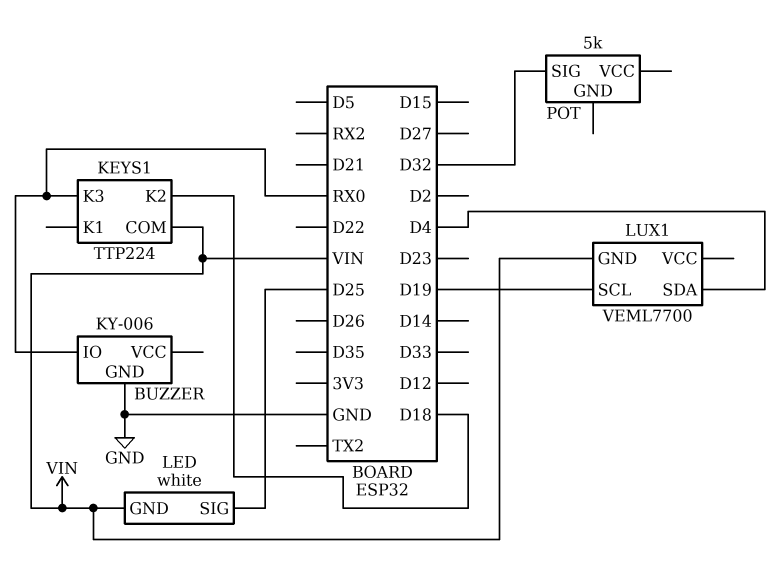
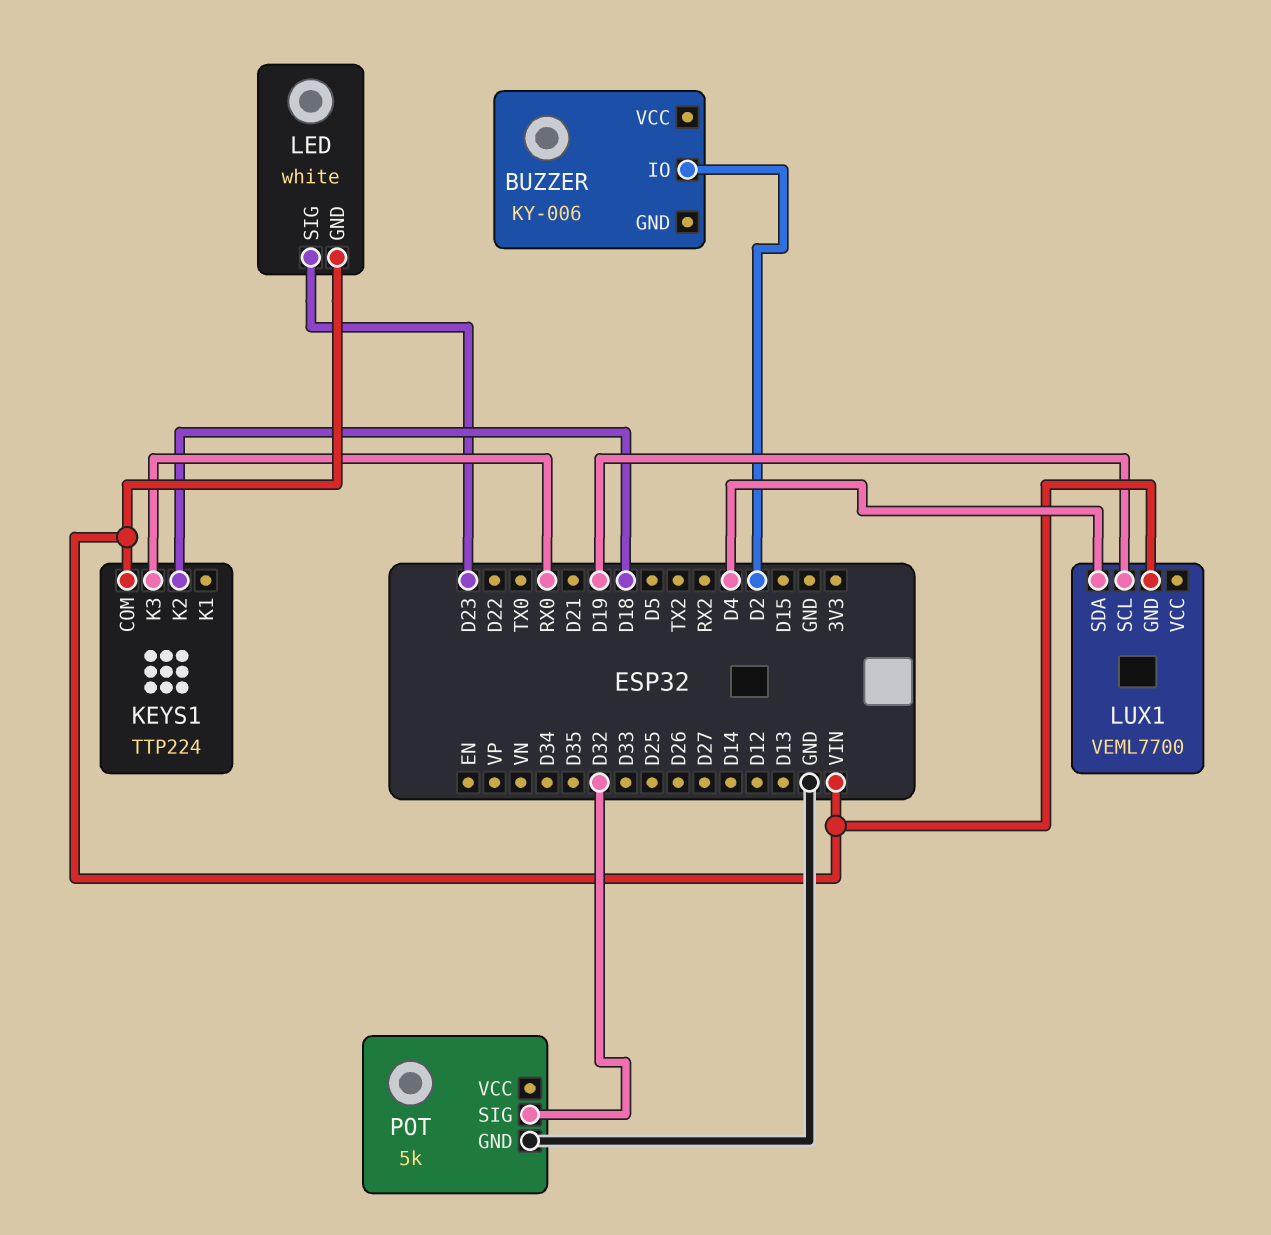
BUZZER pin GND: GND -> none
BUZZER pin IO: RX0 -> D2
LED pin SIG: D25 -> D23
POT pin GND: none -> GND

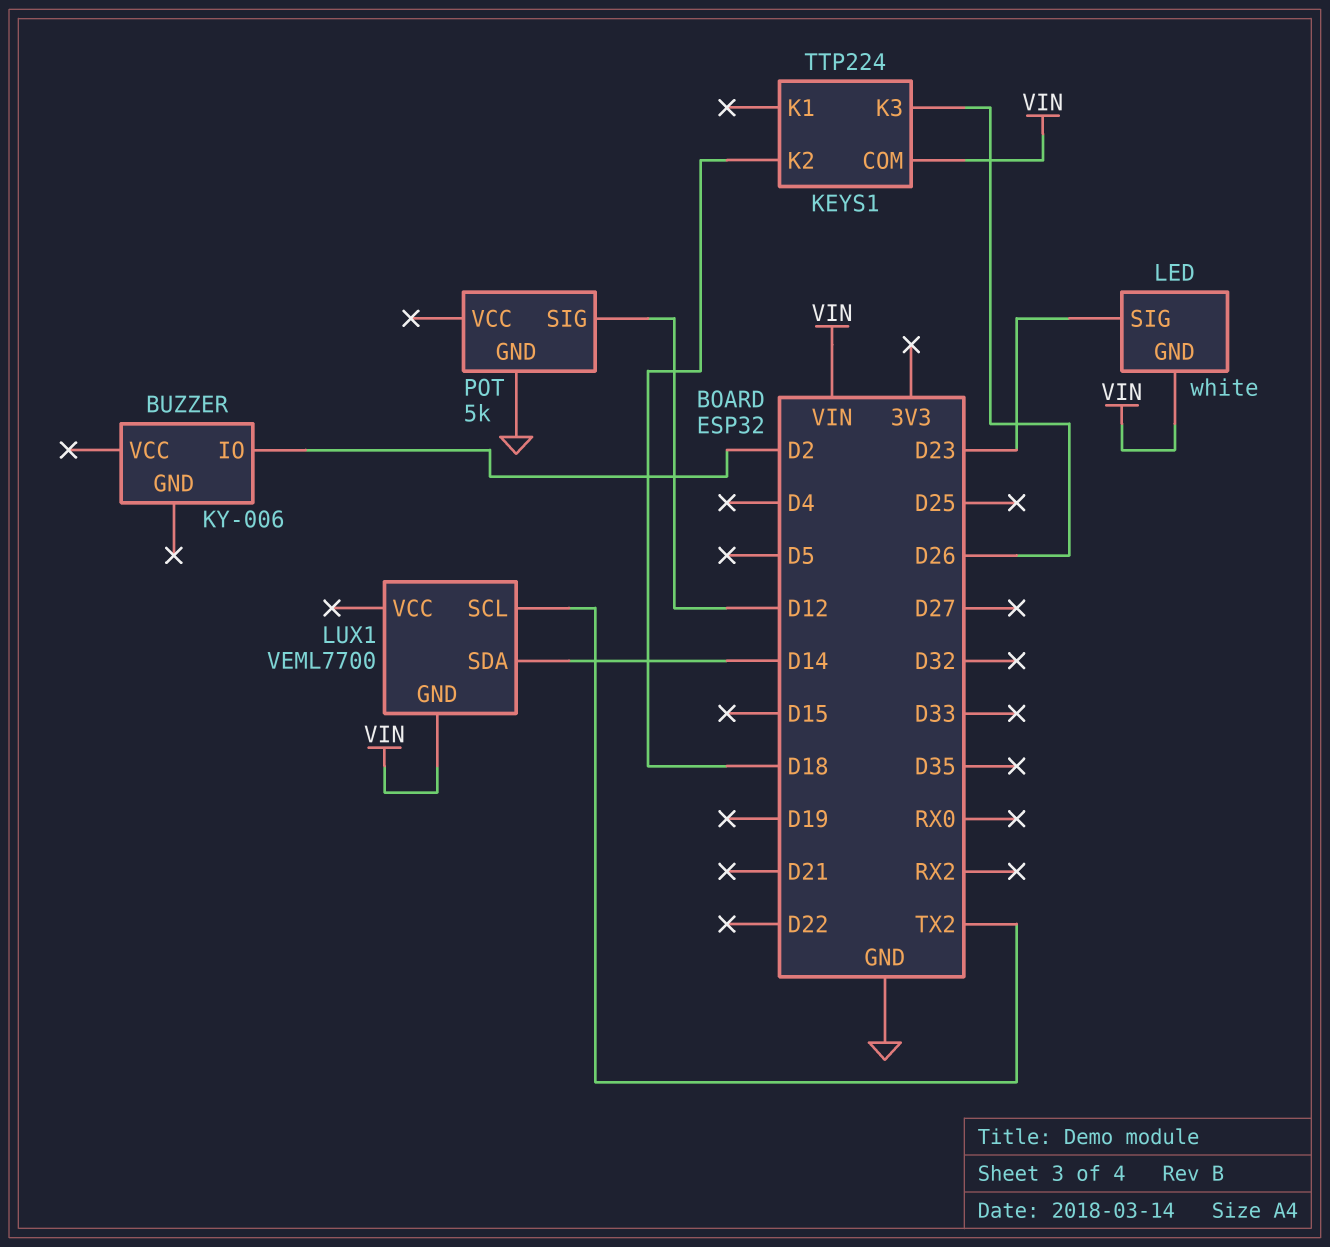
KEYS1 pin K3: RX0 -> D26
LUX1 pin SCL: D19 -> TX2
LUX1 pin SDA: D4 -> D14
POT pin SIG: D32 -> D12

